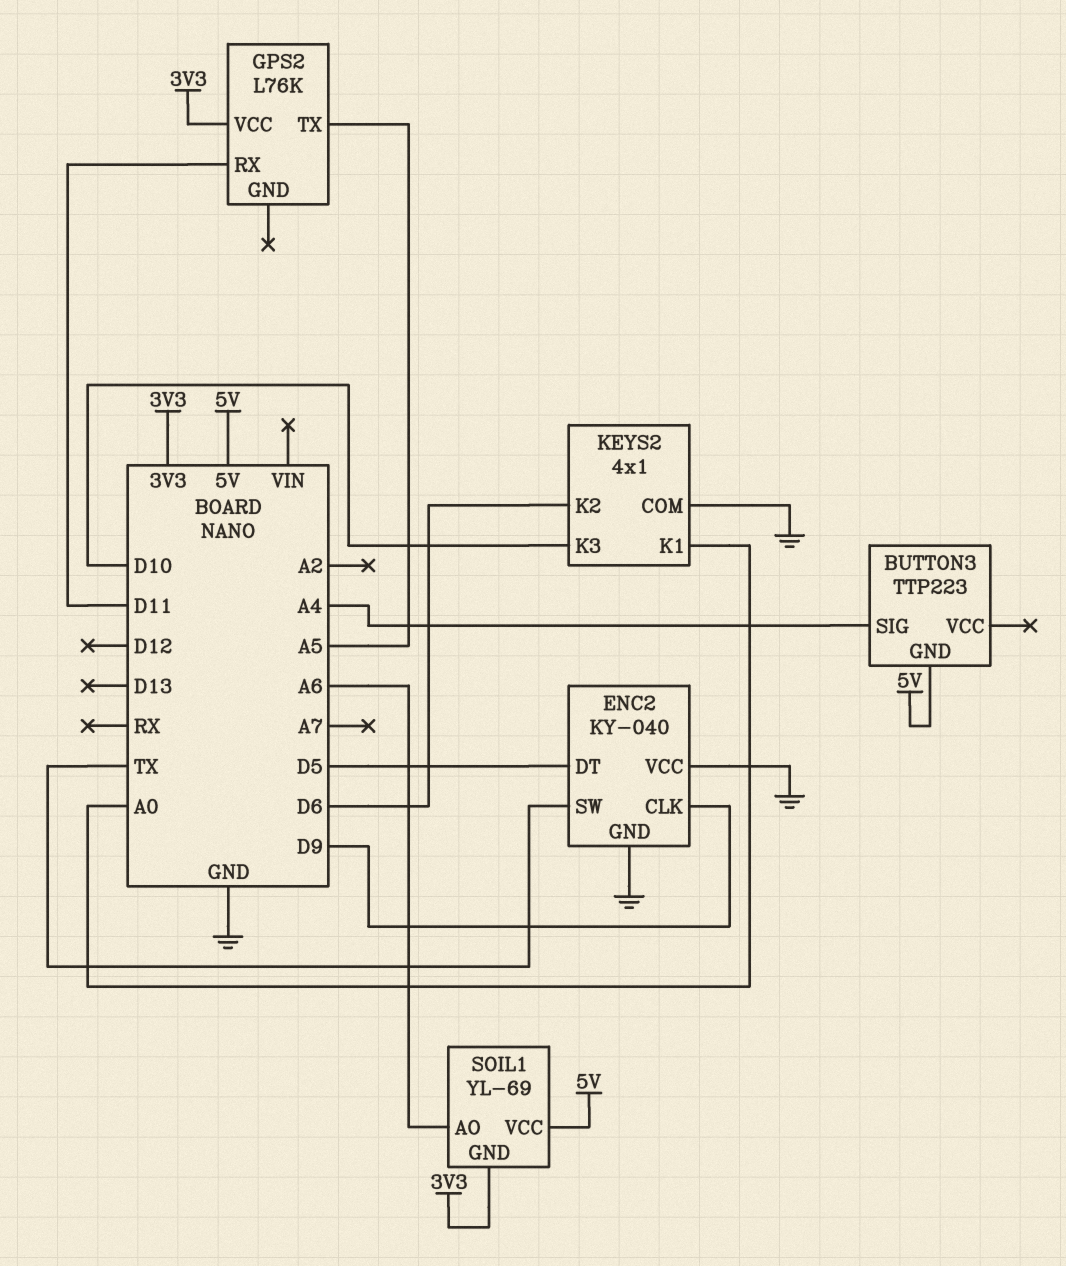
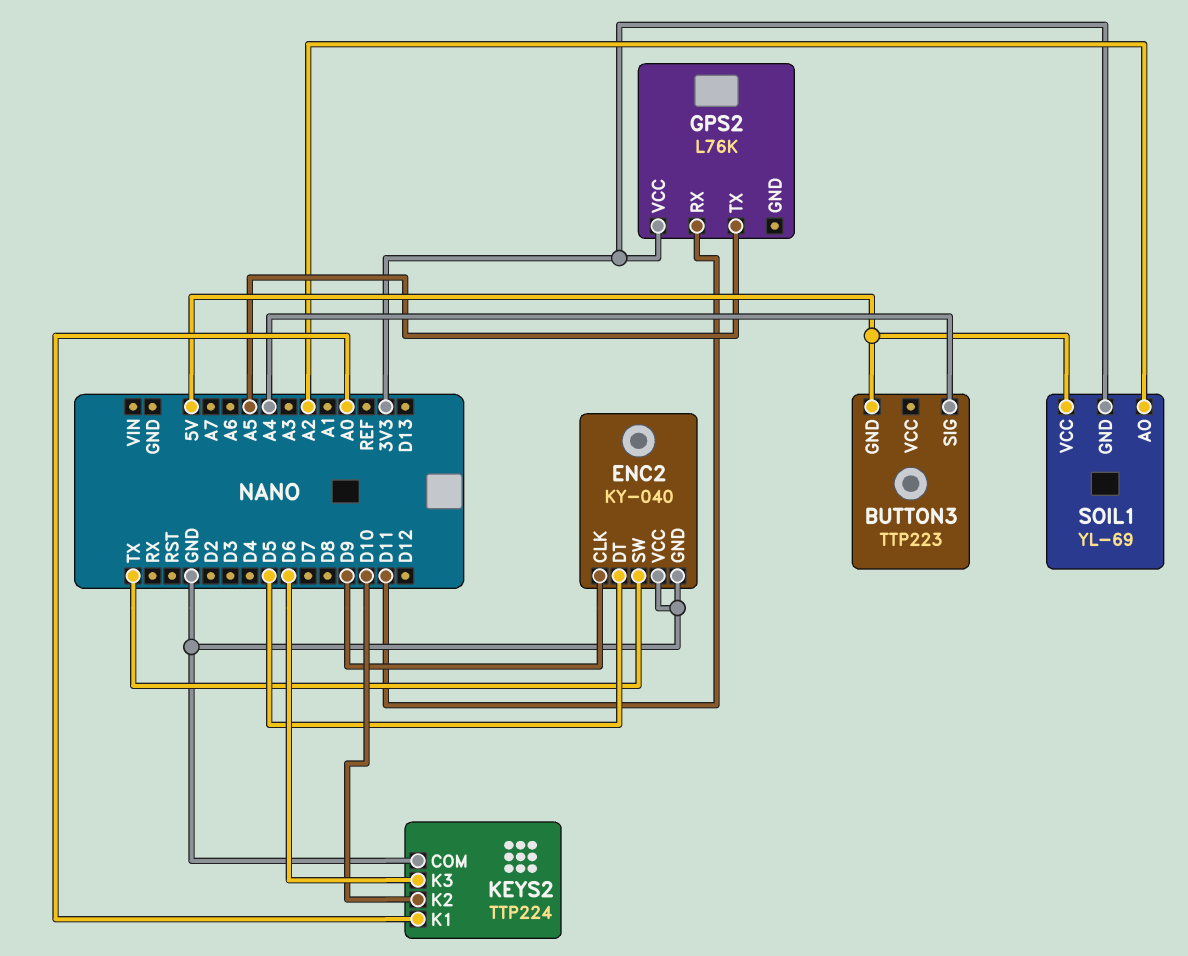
KEYS2: 4x1 -> TTP224
KEYS2 pin K2: D6 -> D10
KEYS2 pin K3: D10 -> D6
SOIL1 pin AO: A6 -> A2

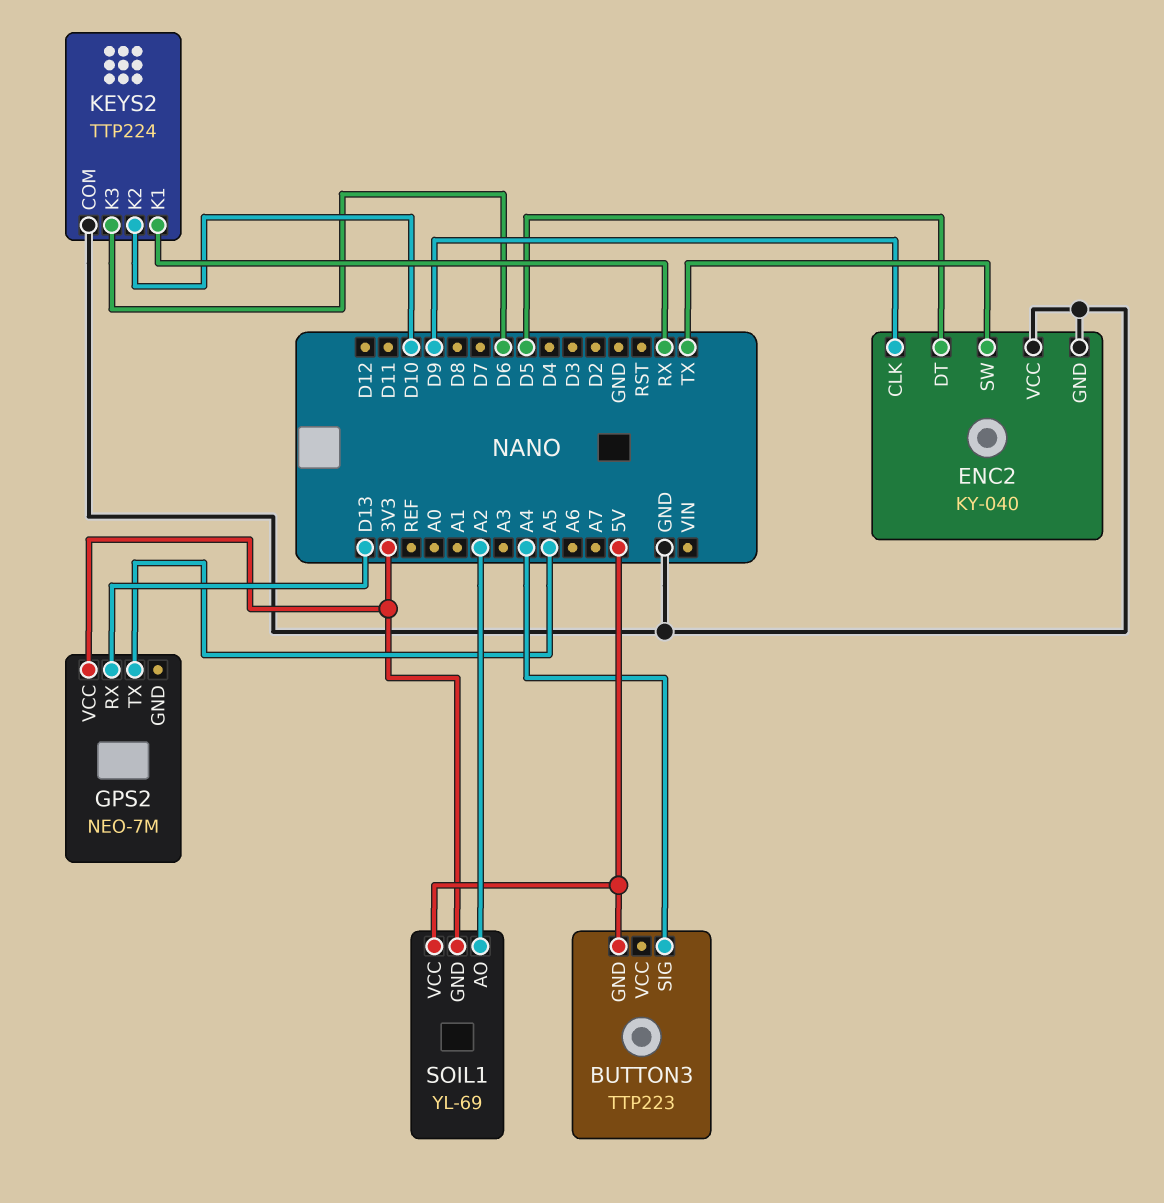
GPS2: L76K -> NEO-7M
GPS2 pin RX: D11 -> D13
KEYS2 pin K1: A0 -> RX

